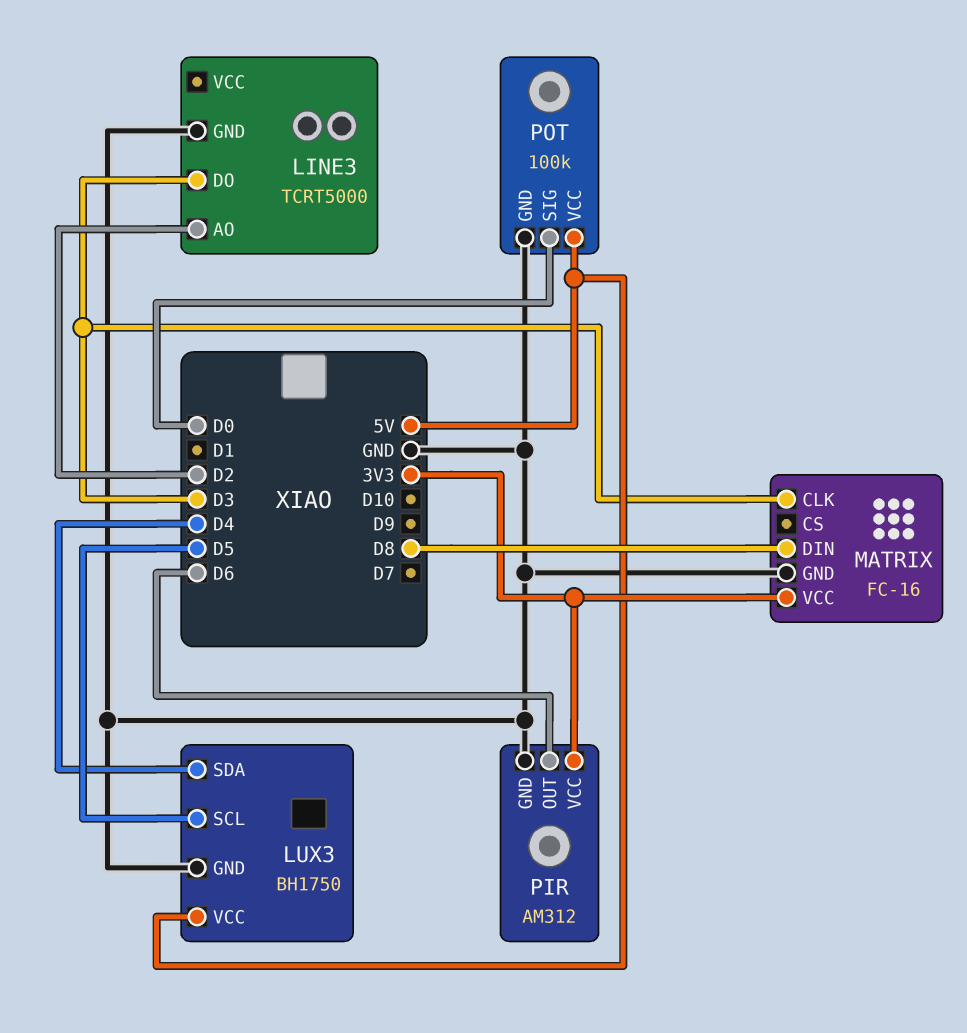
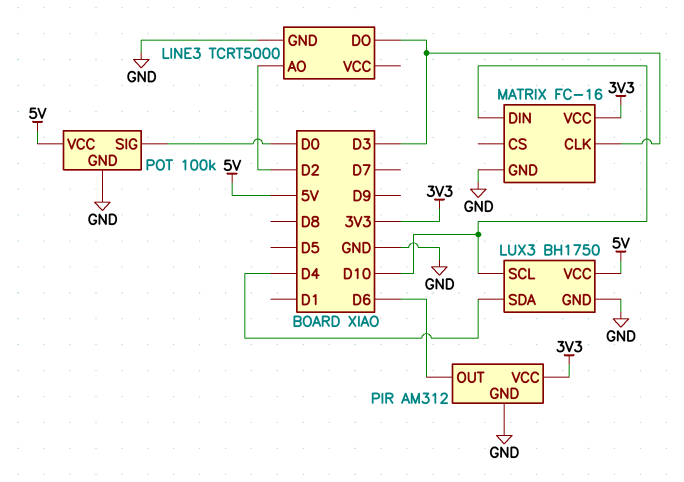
LUX3 pin SCL: D5 -> D10
MATRIX pin DIN: D8 -> D10

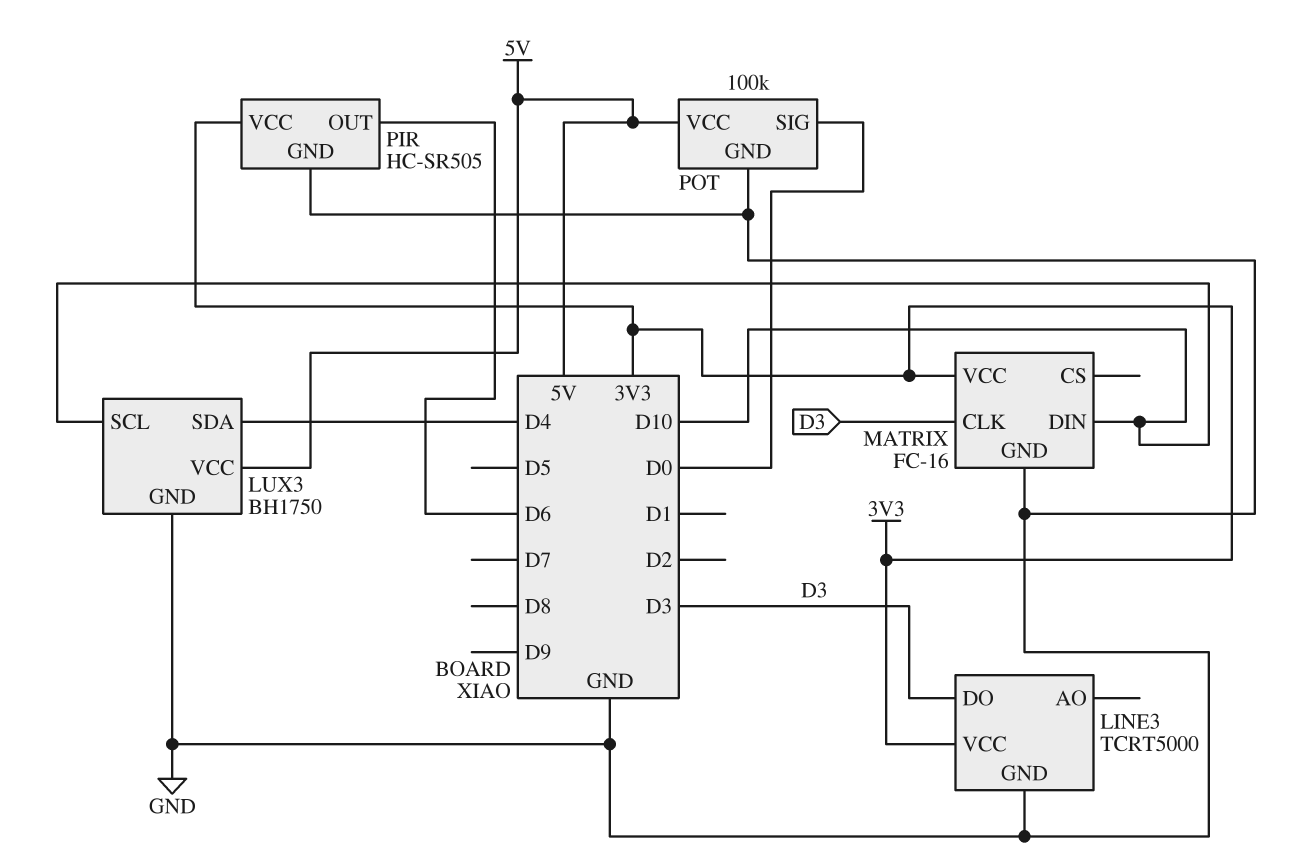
LINE3 pin AO: D2 -> none
LINE3 pin VCC: none -> 3V3
PIR: AM312 -> HC-SR505

